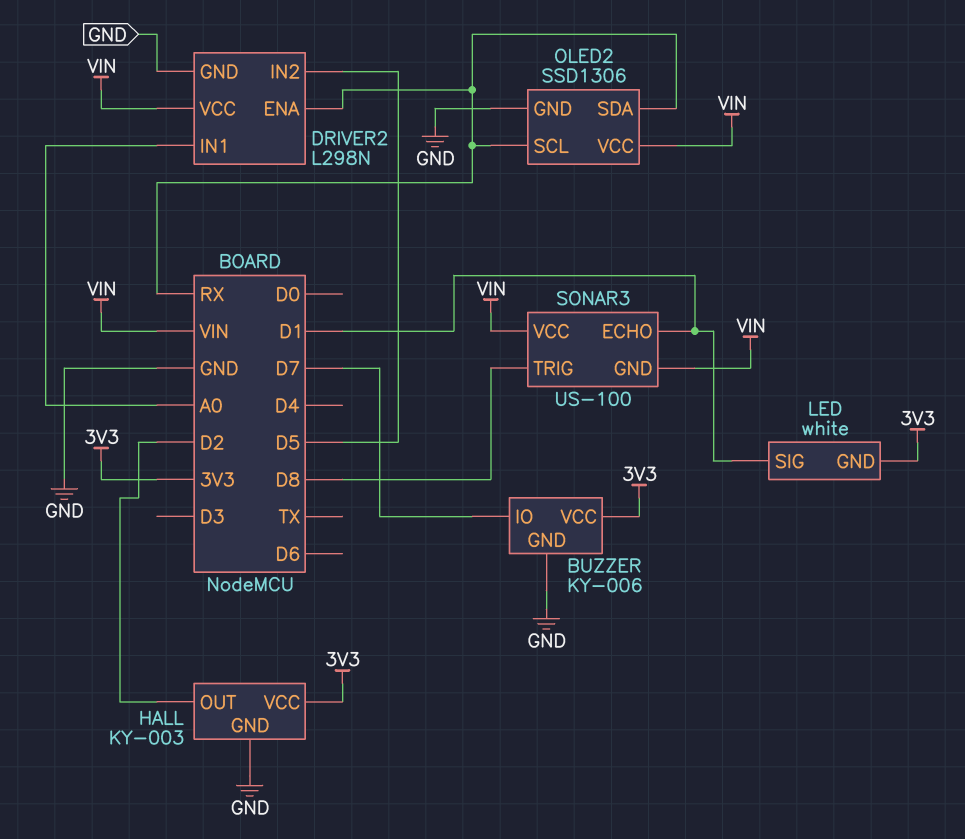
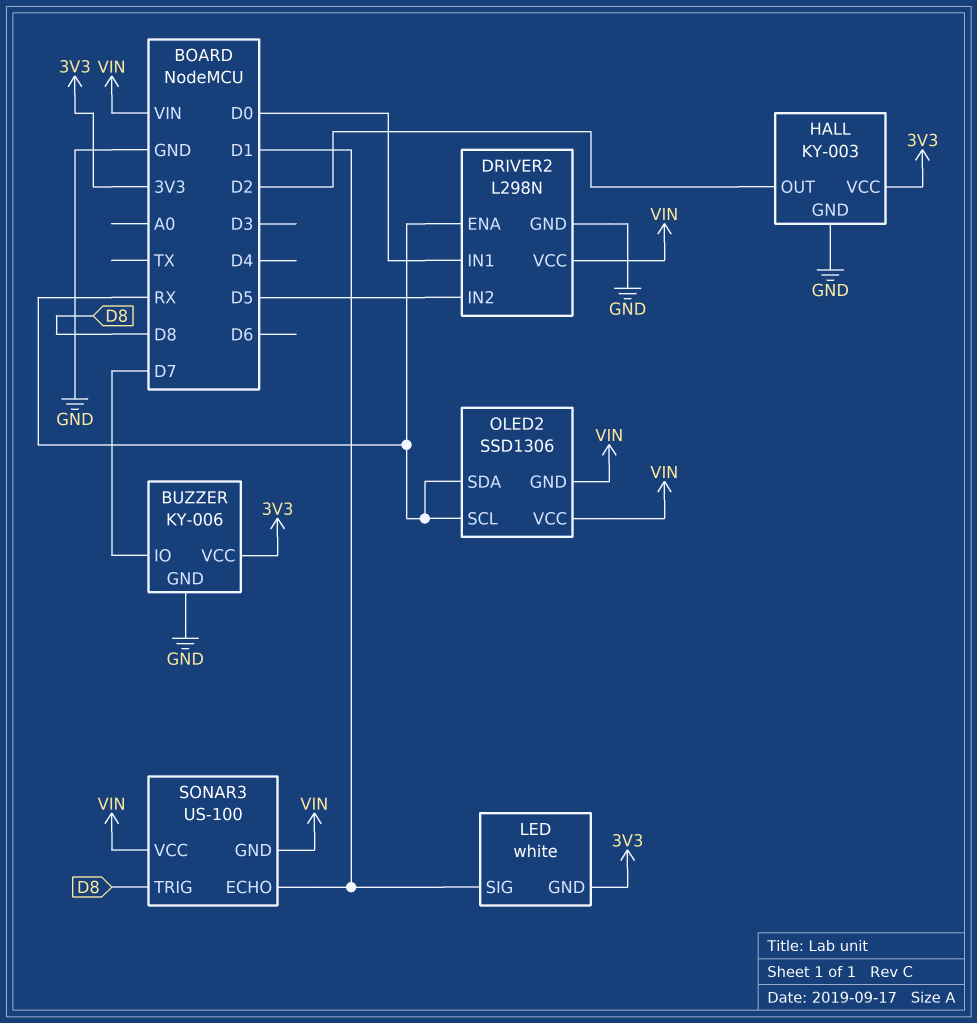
DRIVER2 pin IN1: A0 -> D0
OLED2 pin GND: GND -> VIN

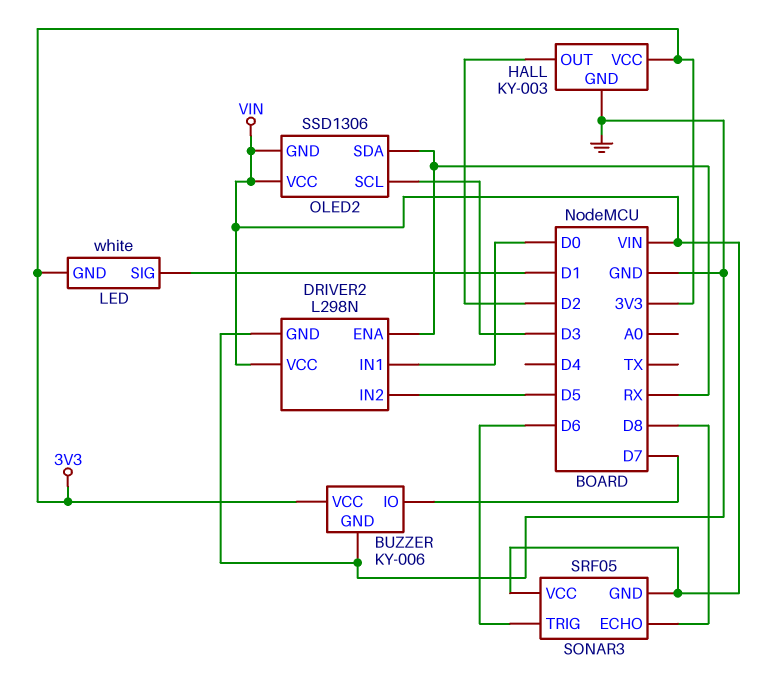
OLED2 pin SCL: RX -> D3
SONAR3: US-100 -> SRF05
SONAR3 pin ECHO: D1 -> D8
SONAR3 pin TRIG: D8 -> D6

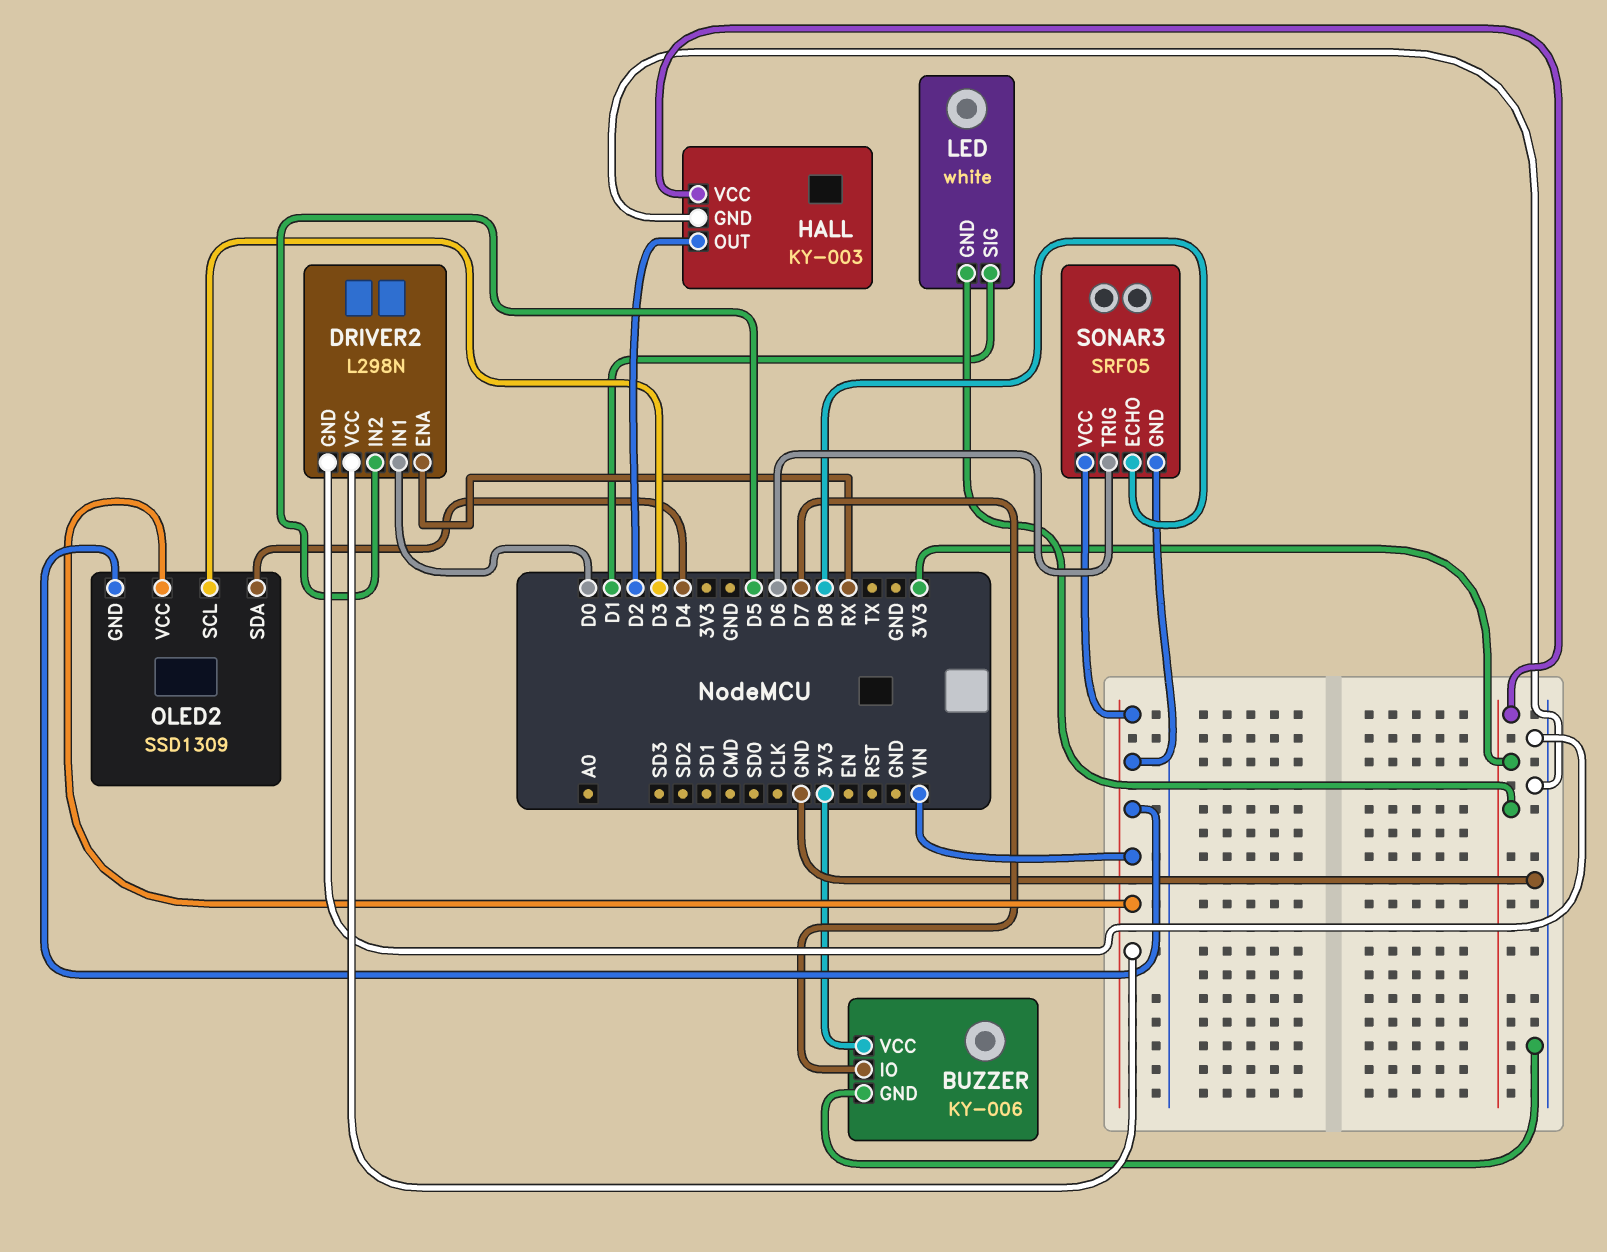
OLED2: SSD1306 -> SSD1309
OLED2 pin SDA: RX -> D4

